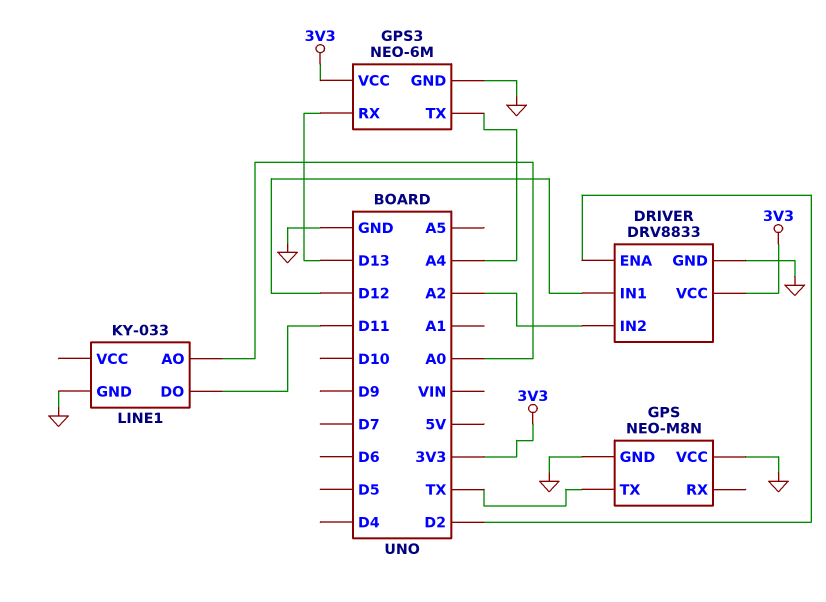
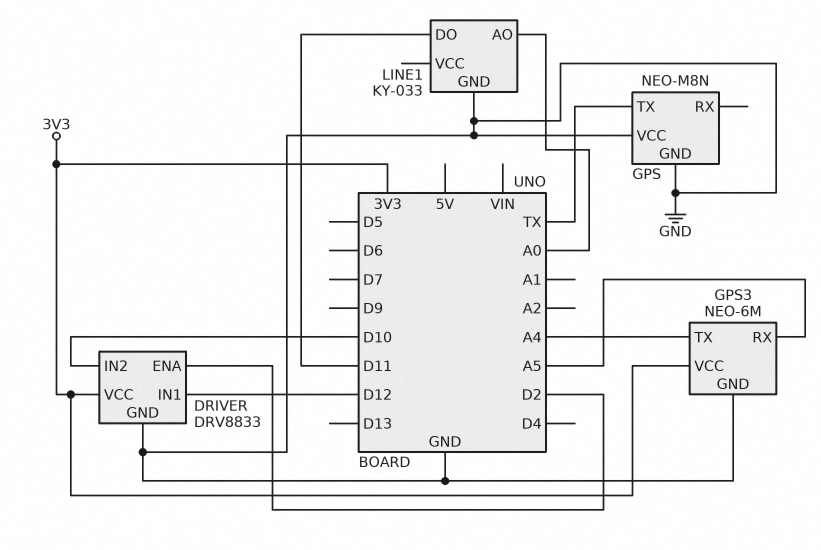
DRIVER pin IN2: A2 -> D10
GPS3 pin RX: D13 -> A5

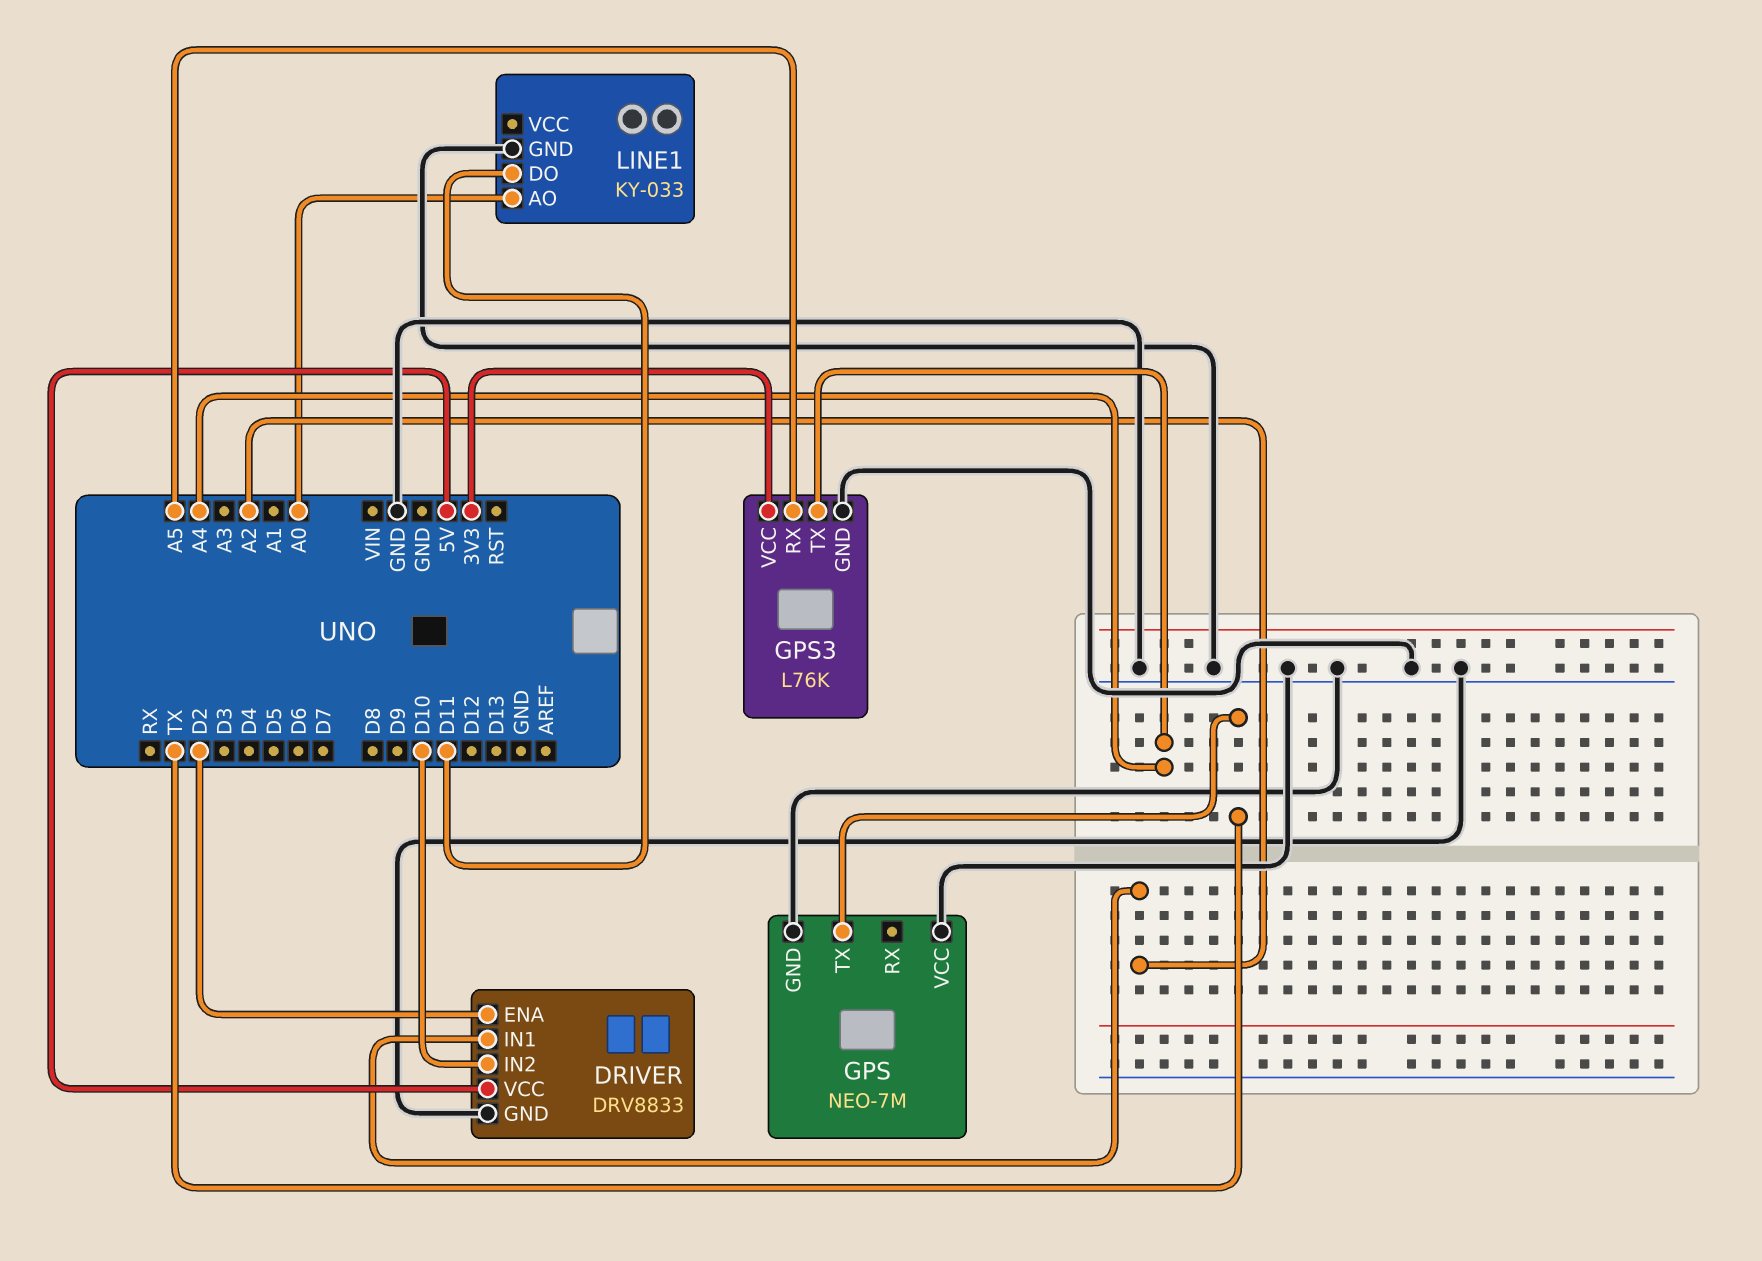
DRIVER pin IN1: D12 -> A2
DRIVER pin VCC: 3V3 -> 5V
GPS: NEO-M8N -> NEO-7M
GPS3: NEO-6M -> L76K

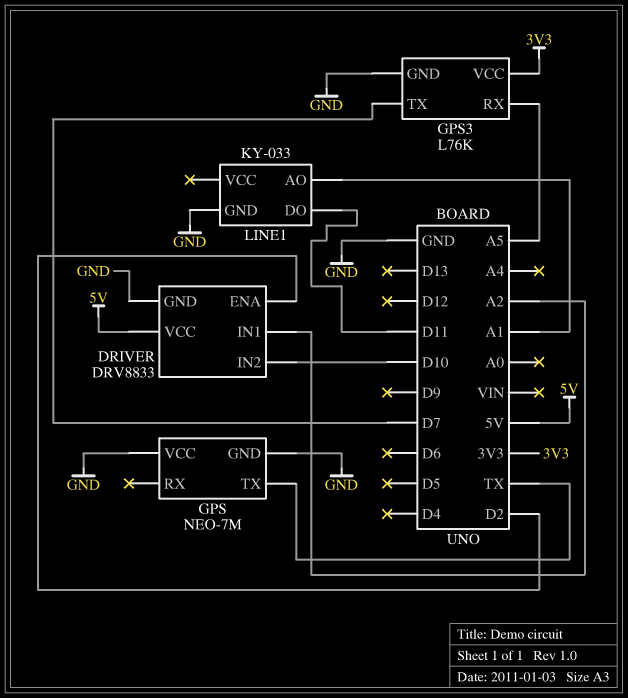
GPS3 pin TX: A4 -> D7
LINE1 pin AO: A0 -> A1

